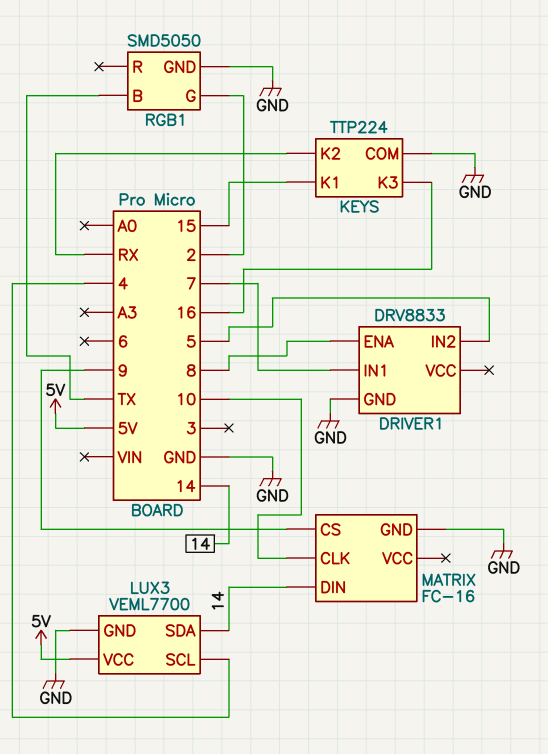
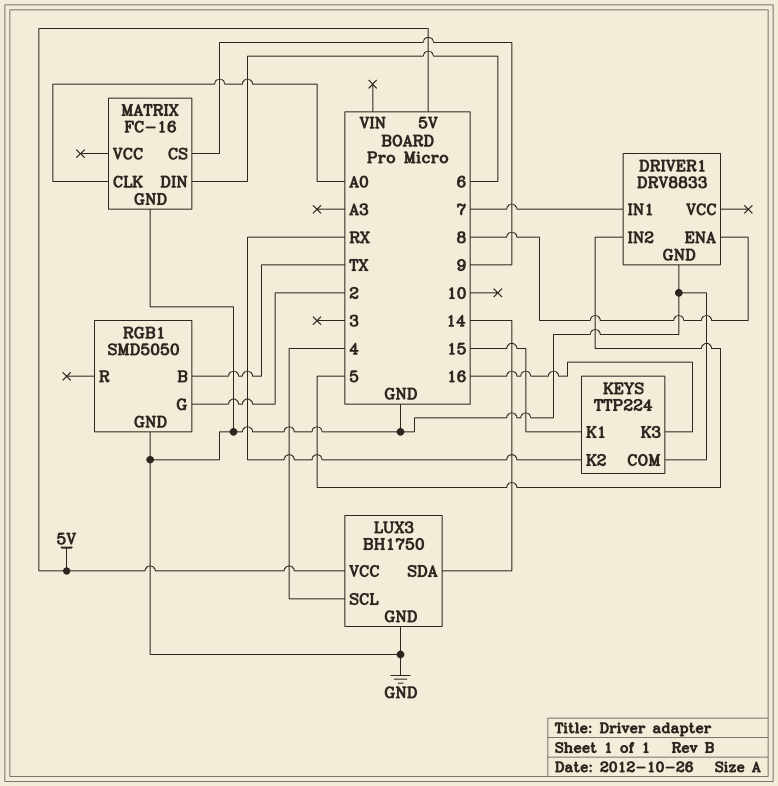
LUX3: VEML7700 -> BH1750
MATRIX pin CLK: 10 -> A0
MATRIX pin DIN: 14 -> 6

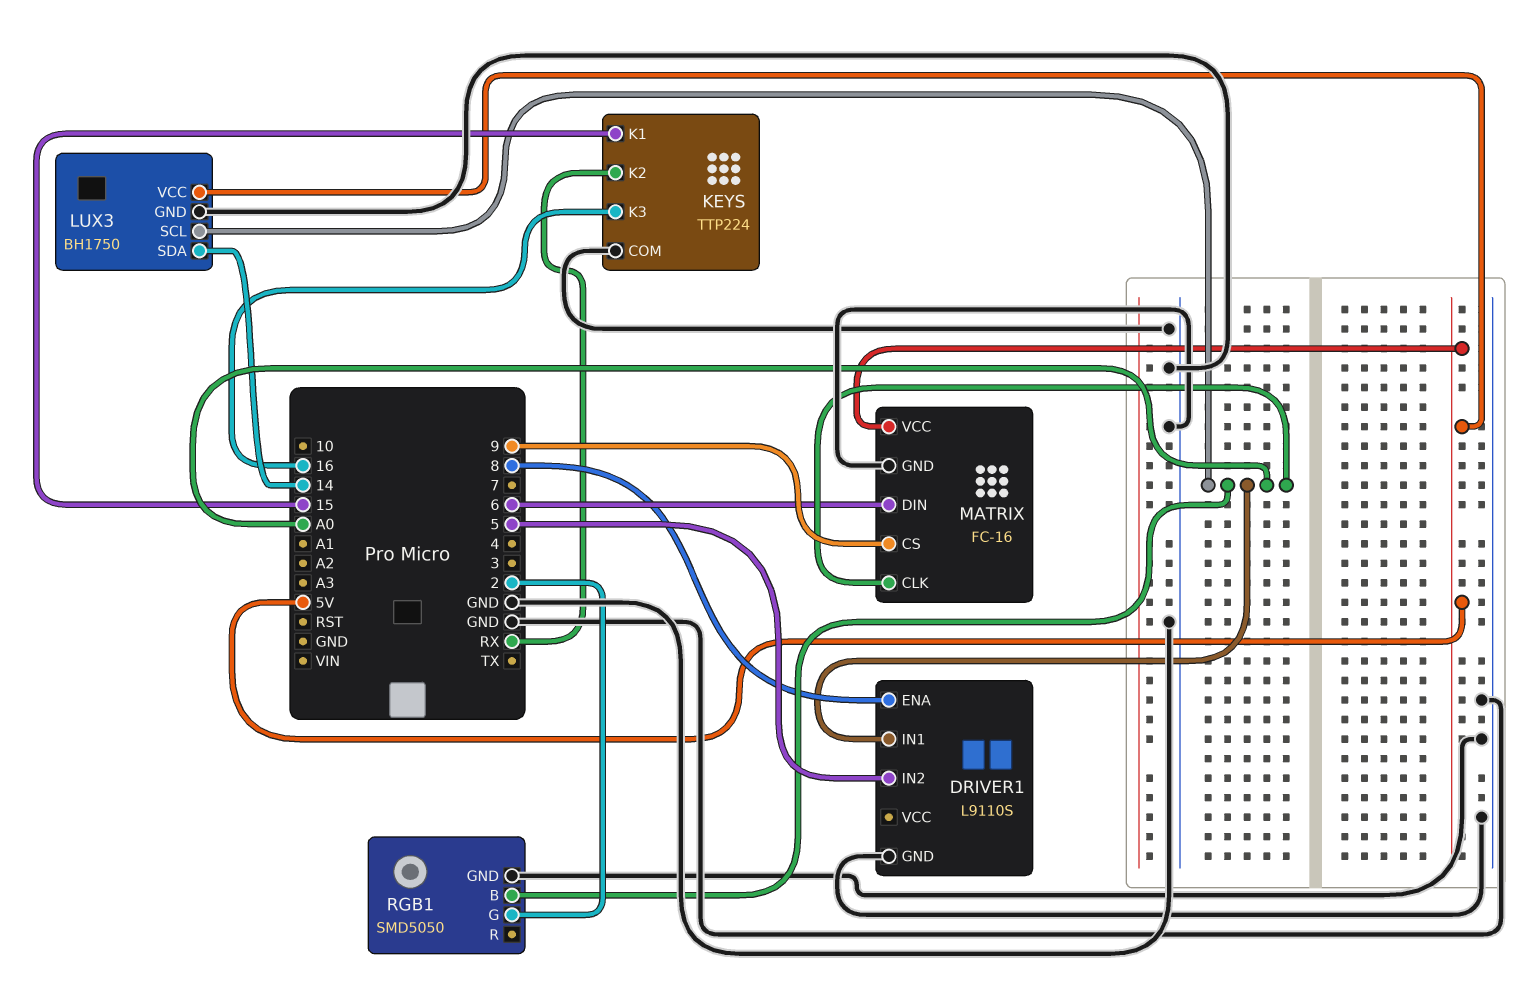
DRIVER1: DRV8833 -> L9110S
DRIVER1 pin IN1: 7 -> A0
LUX3 pin SCL: 4 -> A0
MATRIX pin VCC: none -> 5V
RGB1 pin B: TX -> A0

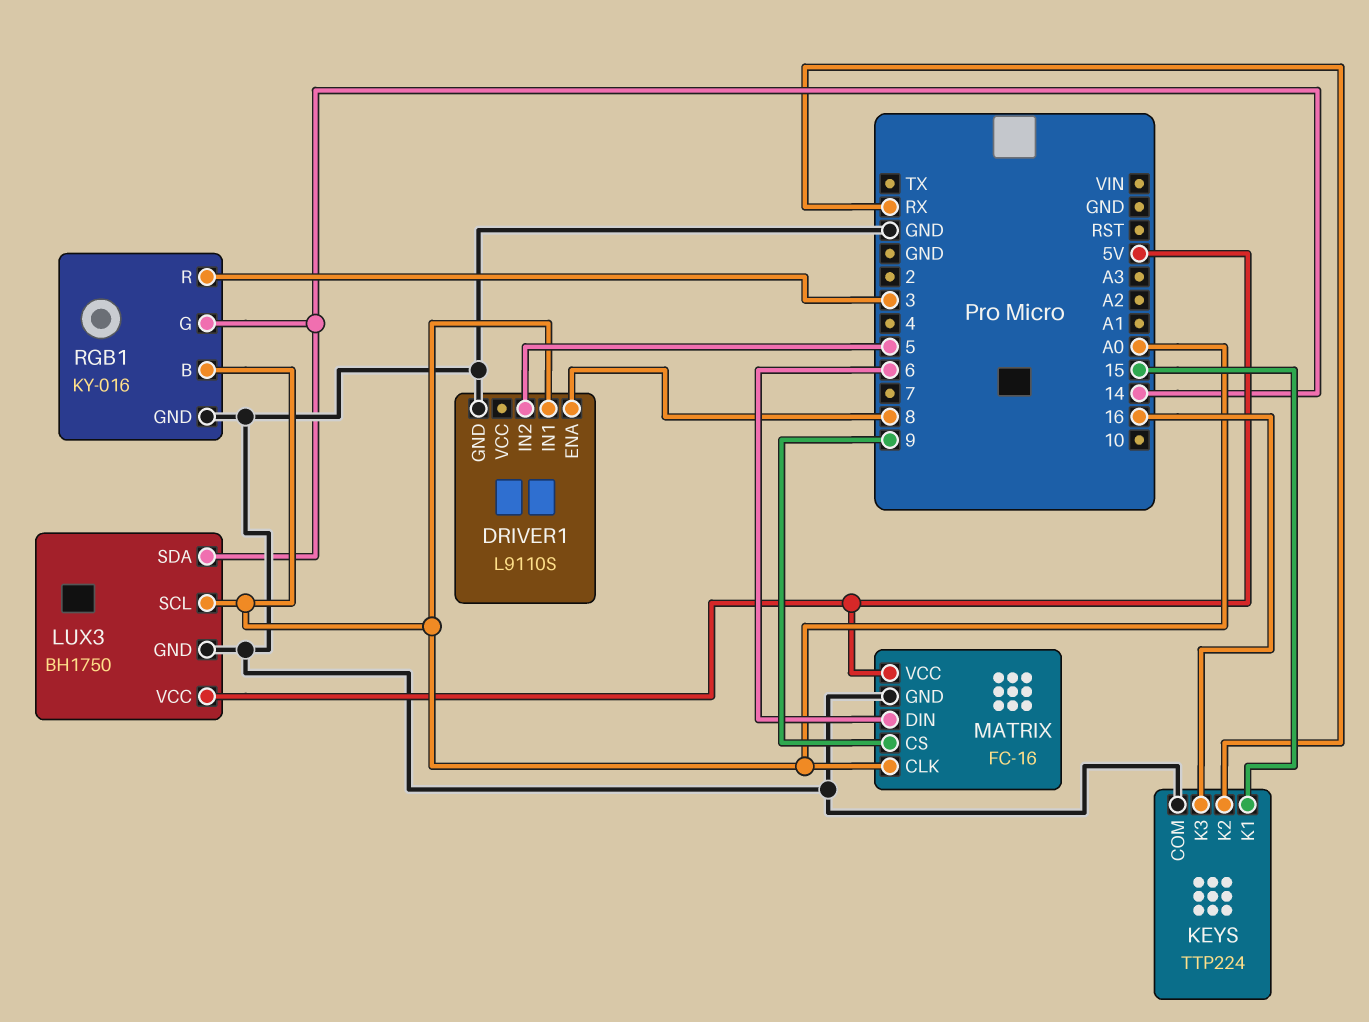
RGB1: SMD5050 -> KY-016
RGB1 pin G: 2 -> 14
RGB1 pin R: none -> 3

